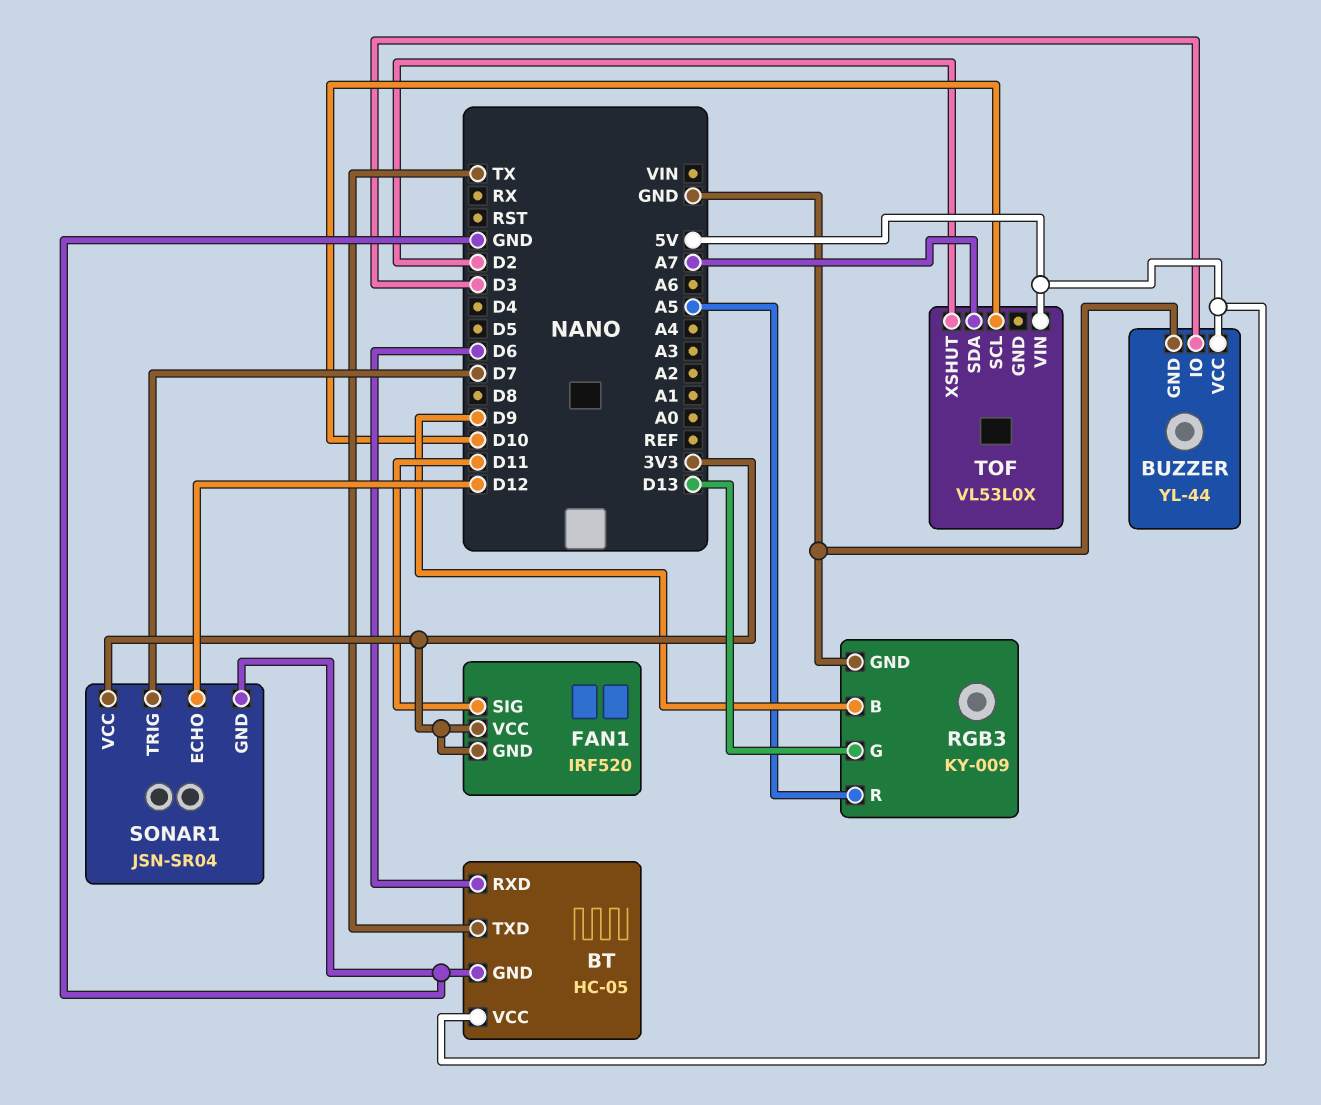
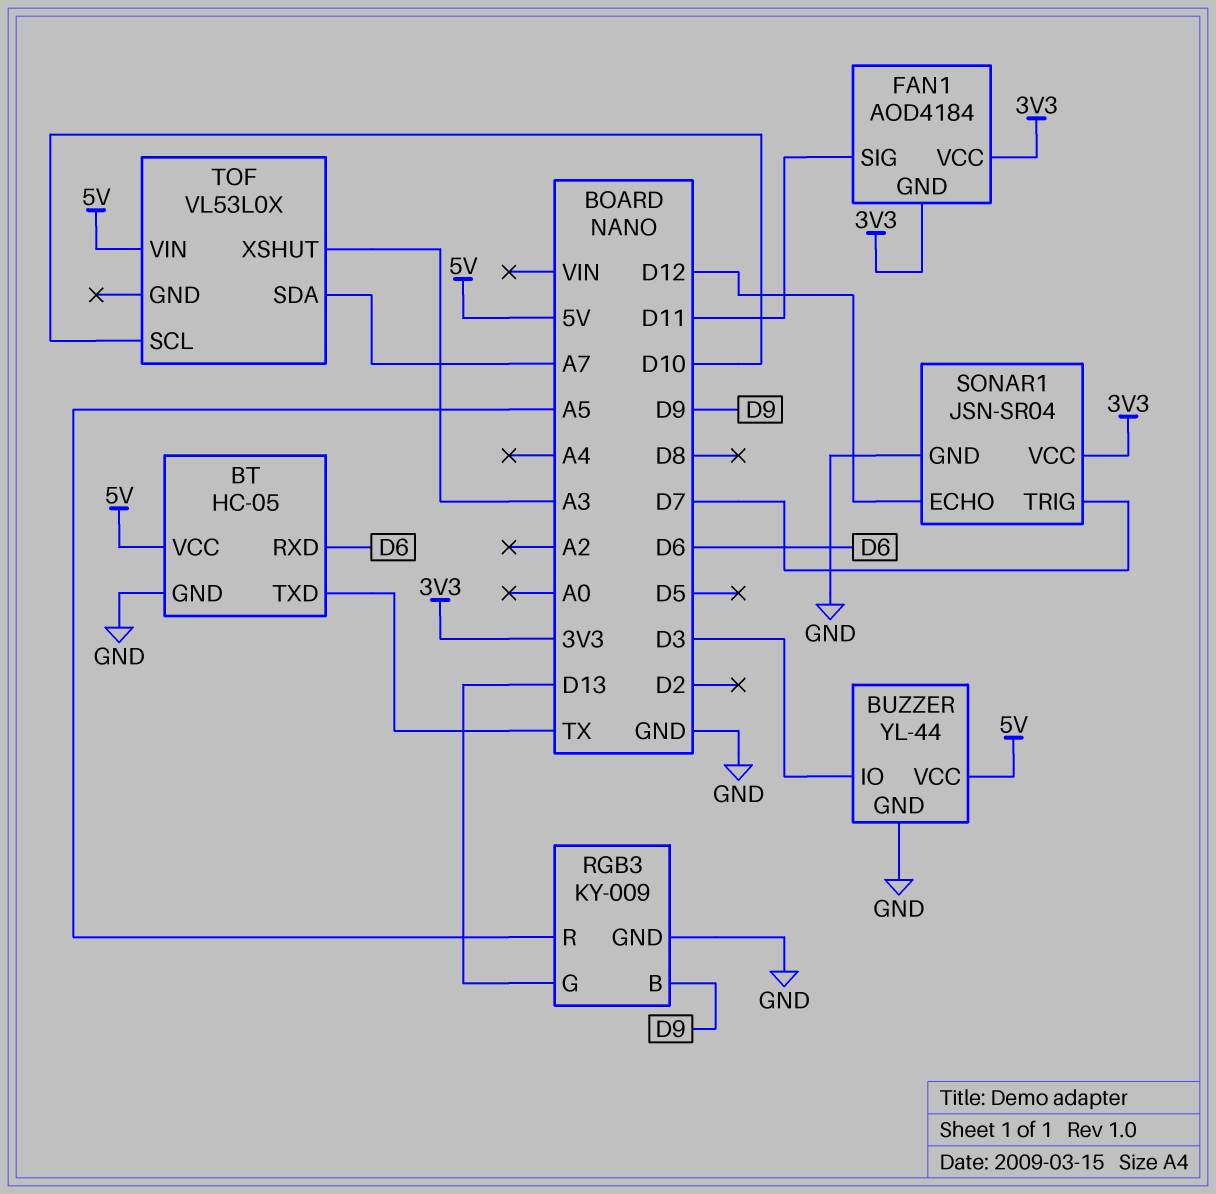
FAN1: IRF520 -> AOD4184
TOF pin XSHUT: D2 -> A3

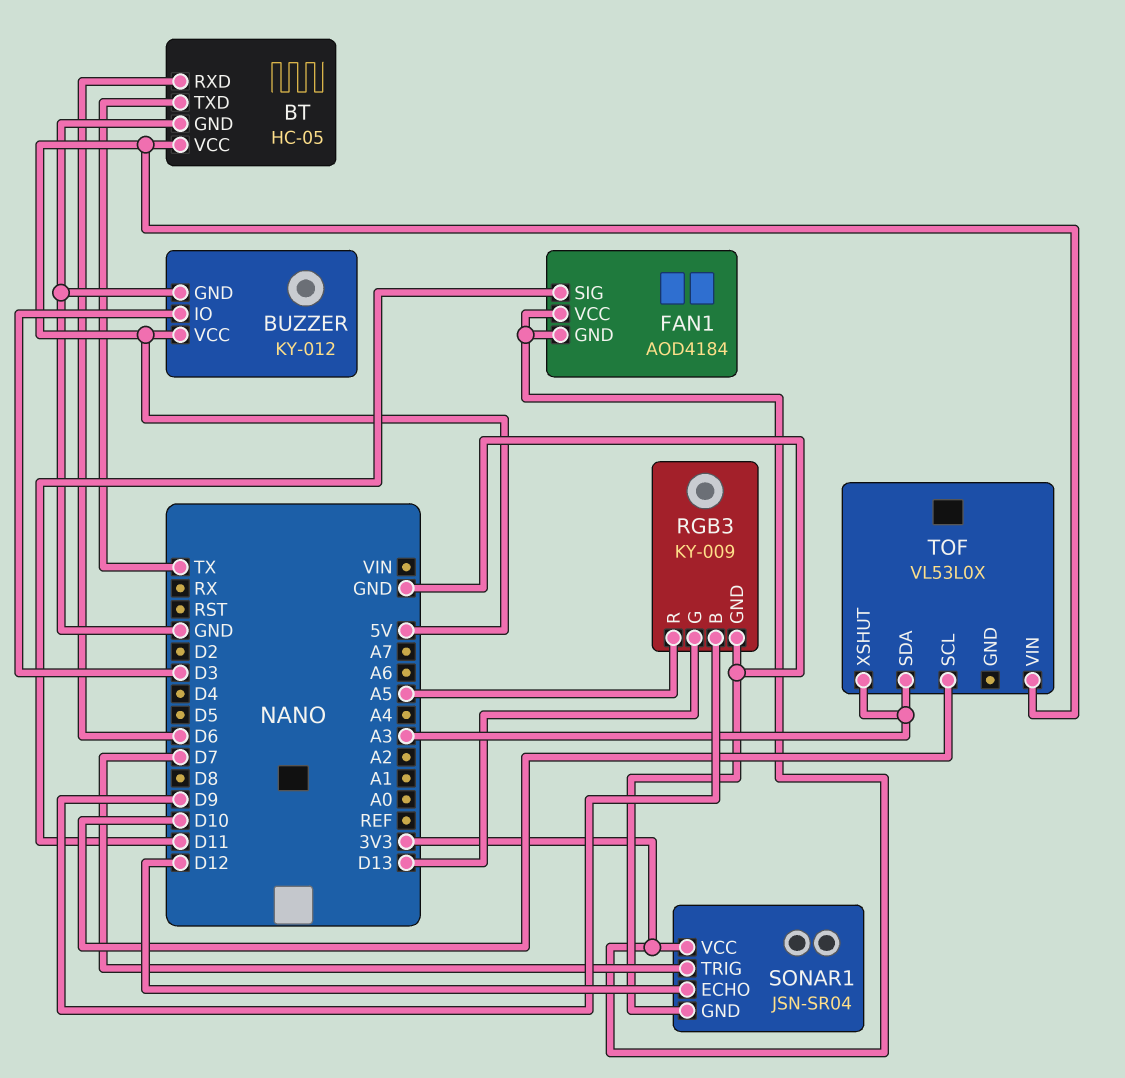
BUZZER: YL-44 -> KY-012
TOF pin SDA: A7 -> A3

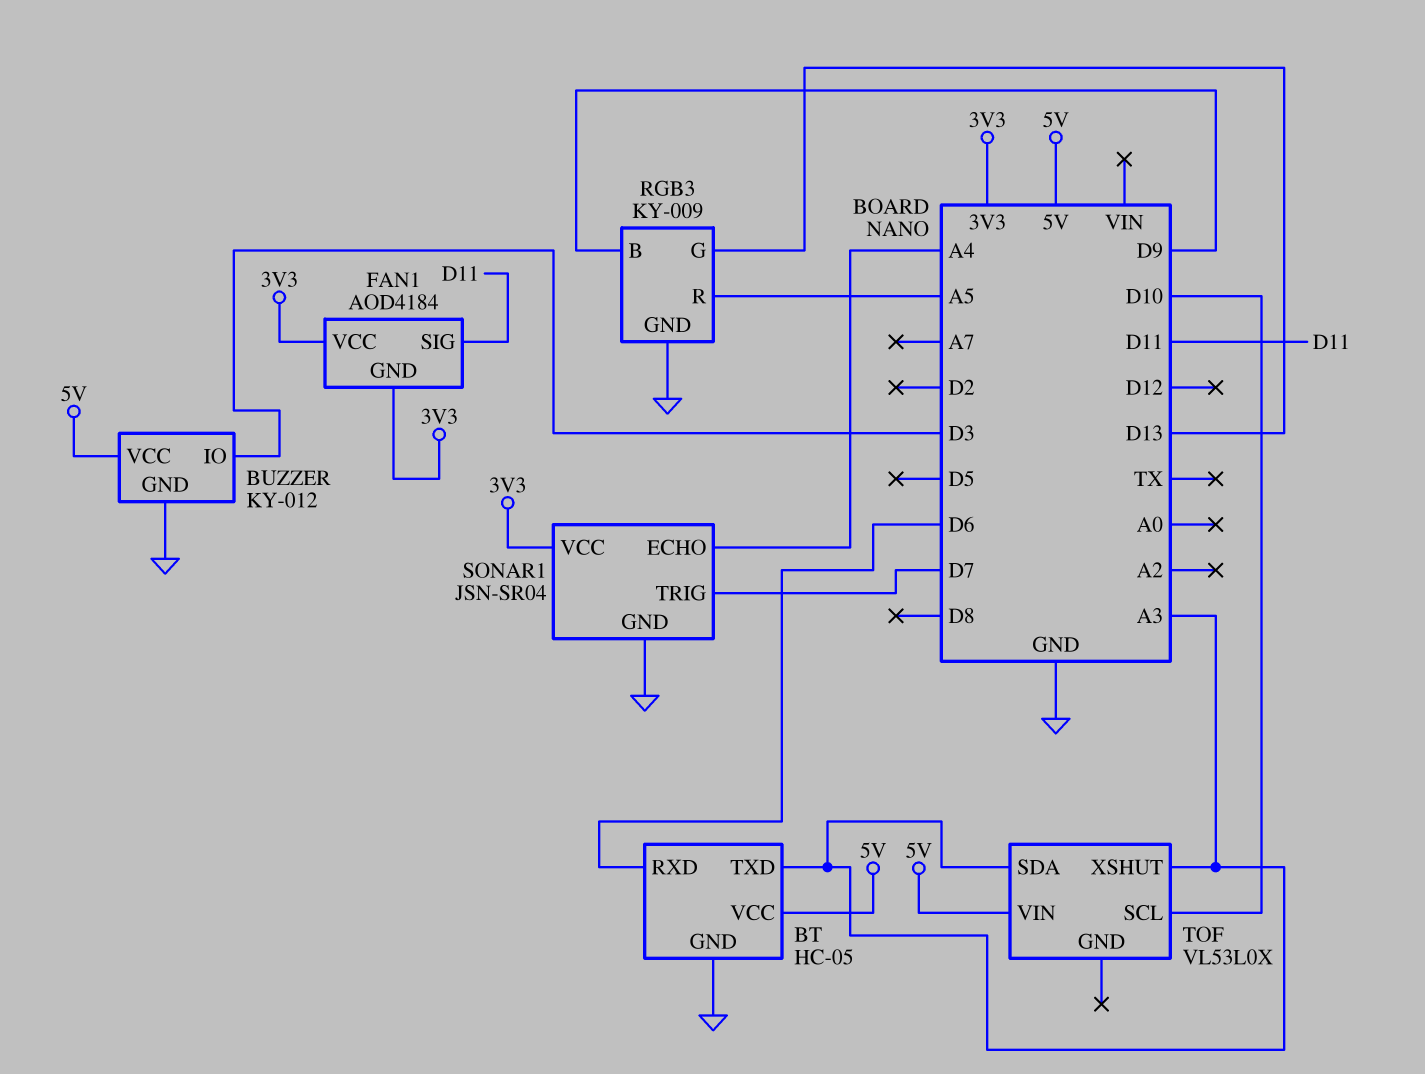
BT pin TXD: TX -> A3
SONAR1 pin ECHO: D12 -> A4

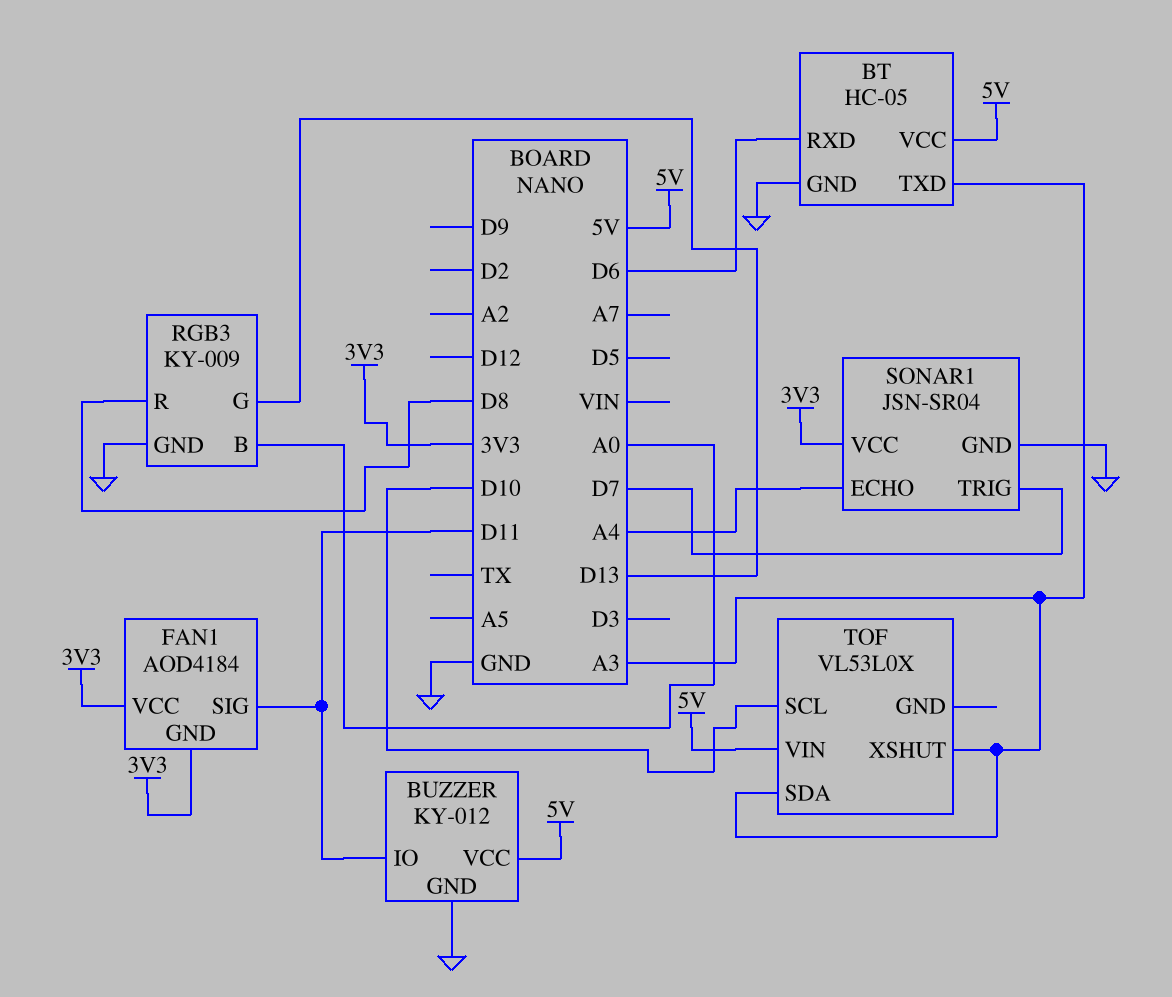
BUZZER pin IO: D3 -> D11
RGB3 pin B: D9 -> A0
RGB3 pin R: A5 -> D8

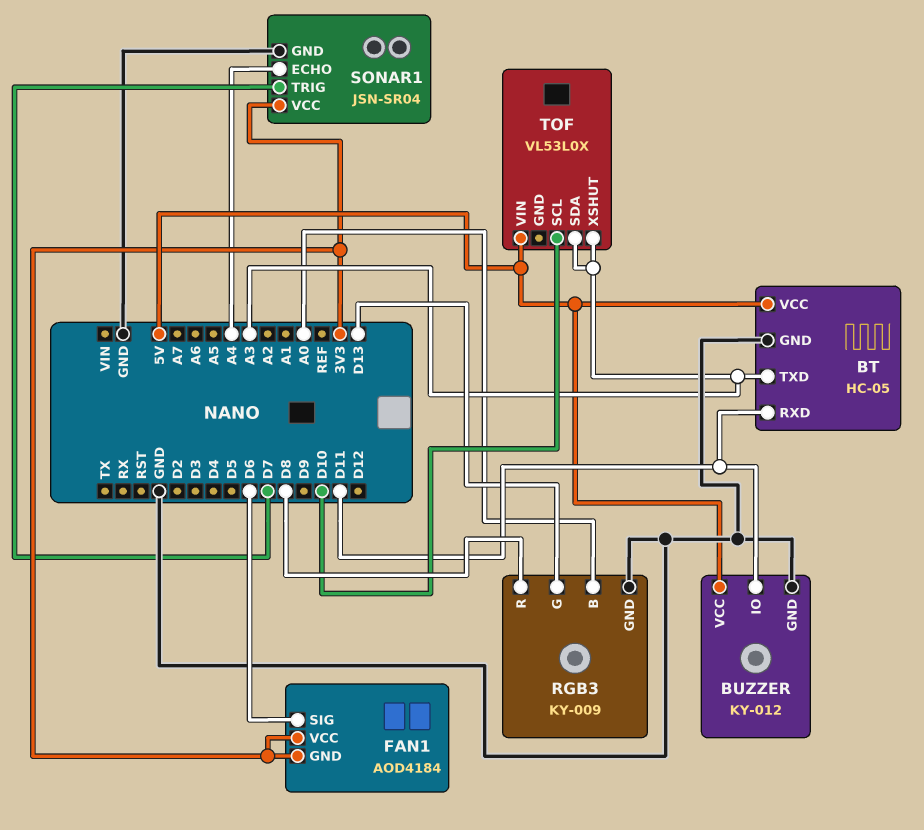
BT pin RXD: D6 -> D11
FAN1 pin SIG: D11 -> D6

